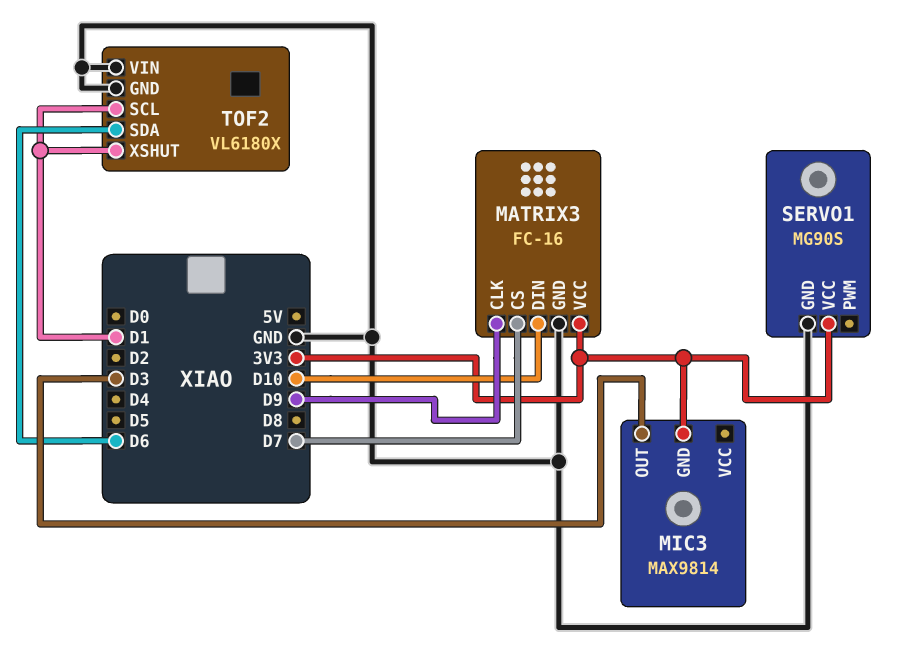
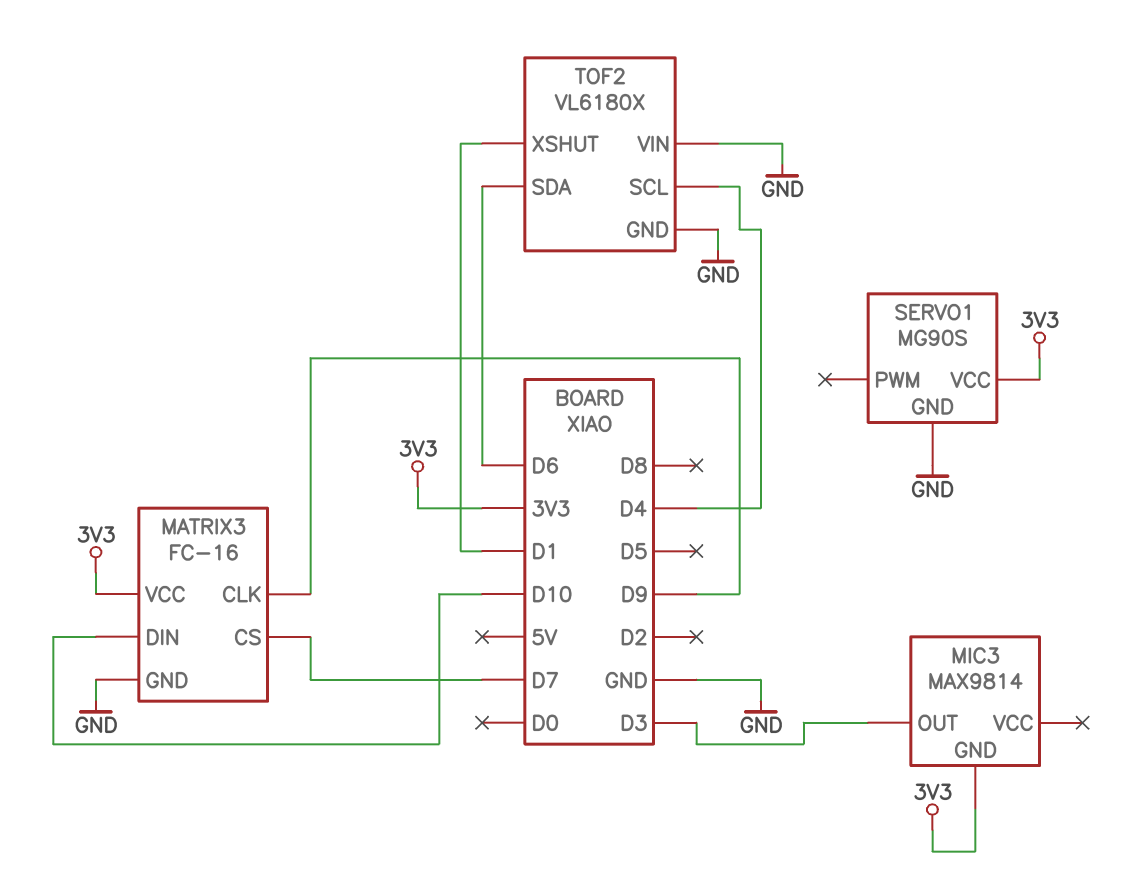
TOF2 pin SCL: D1 -> D4

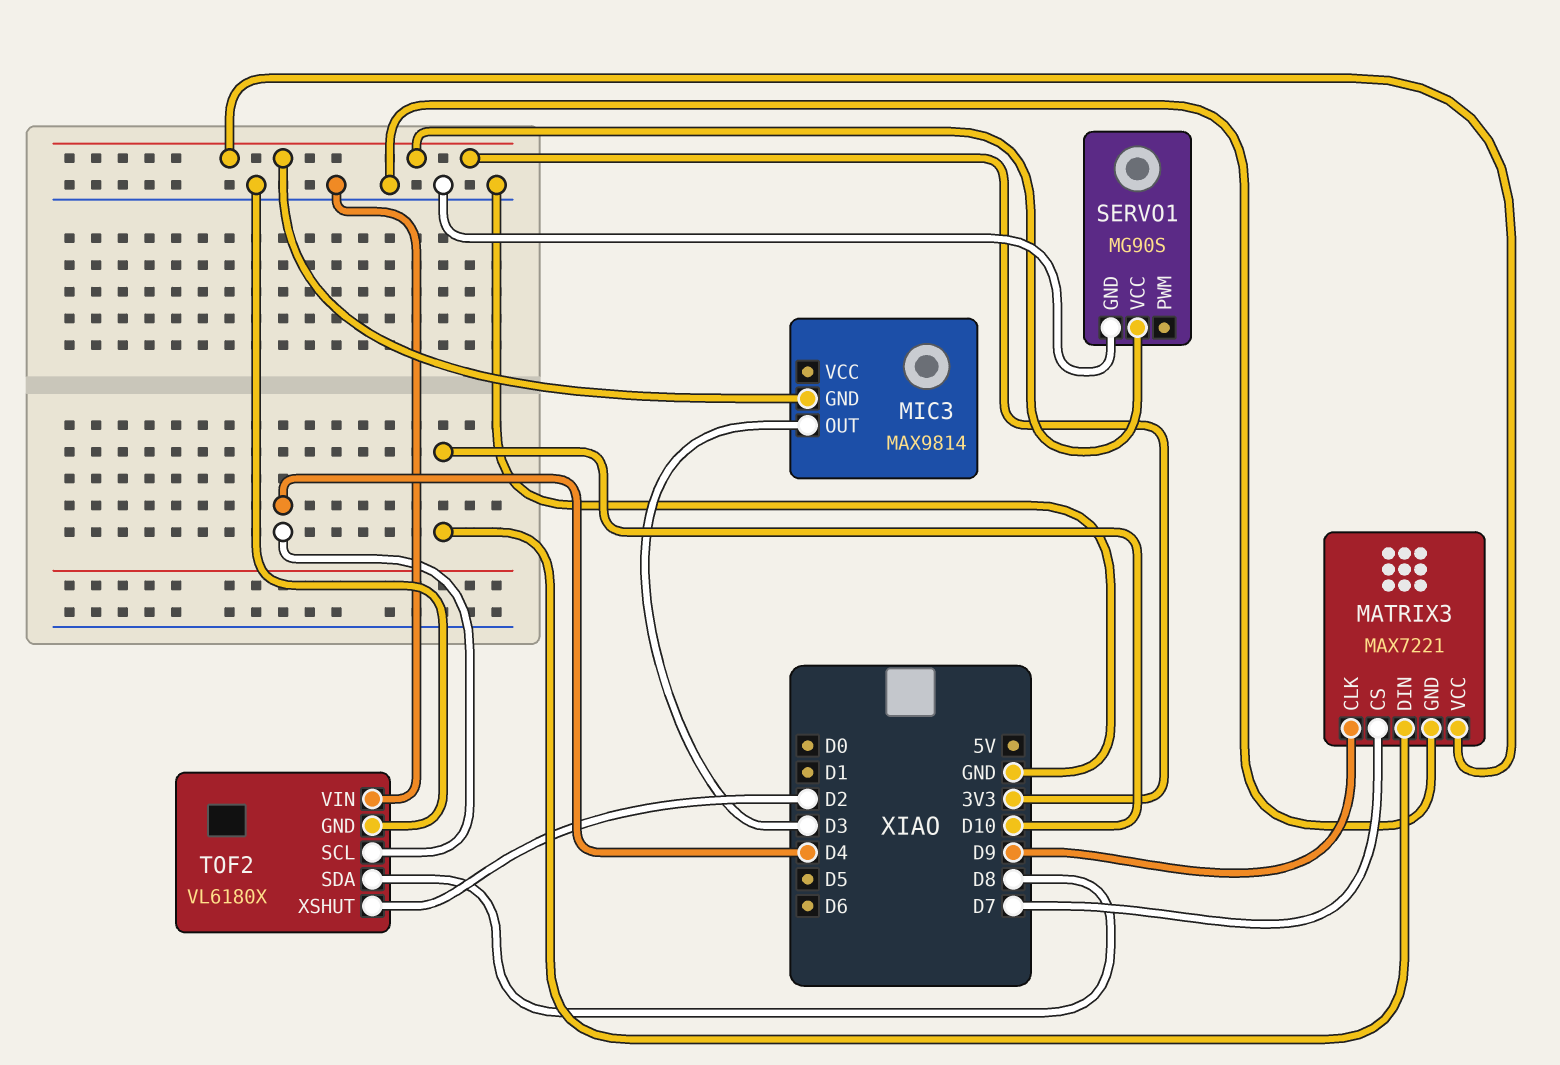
MATRIX3: FC-16 -> MAX7221
TOF2 pin SDA: D6 -> D8
TOF2 pin XSHUT: D1 -> D2

